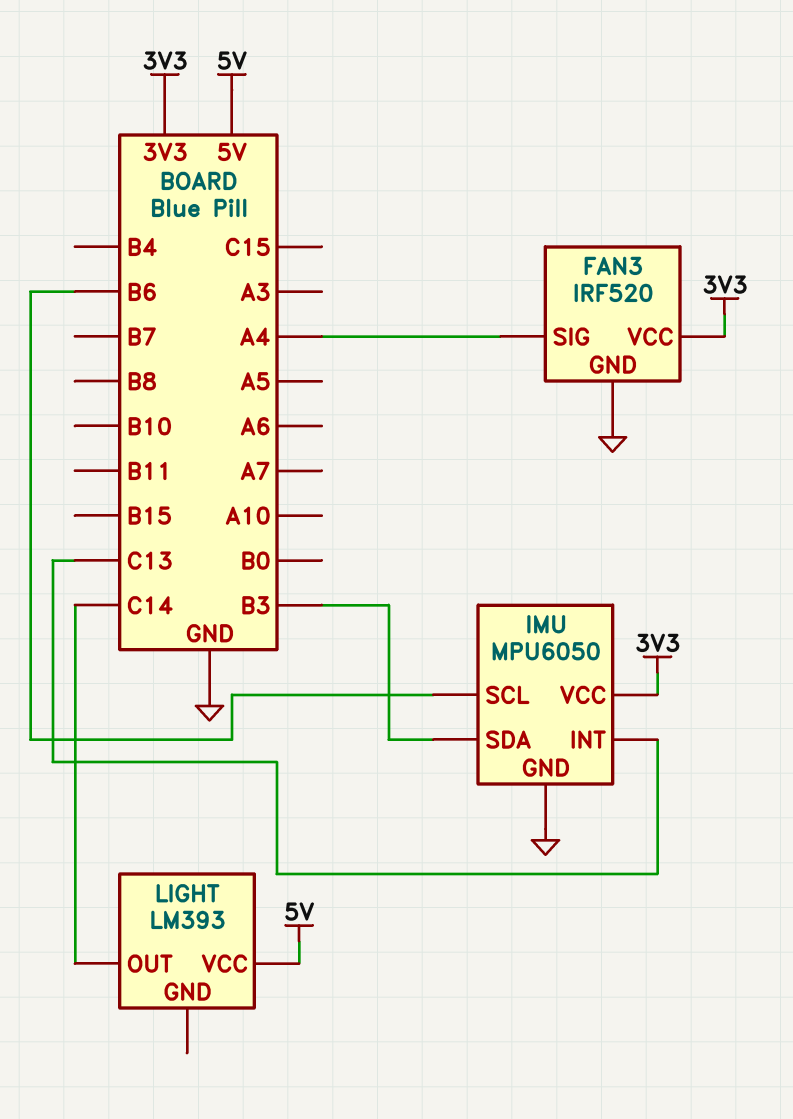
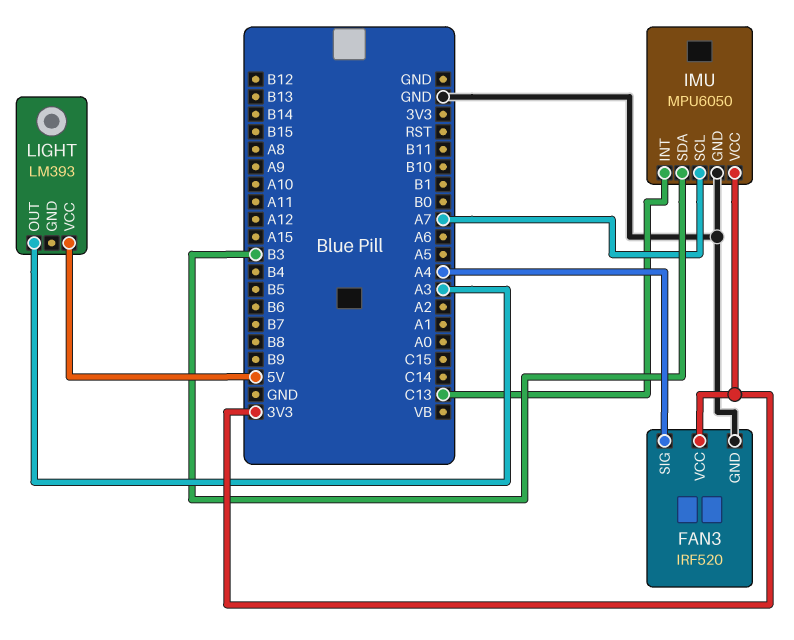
IMU pin SCL: B6 -> A7
LIGHT pin OUT: C14 -> A3

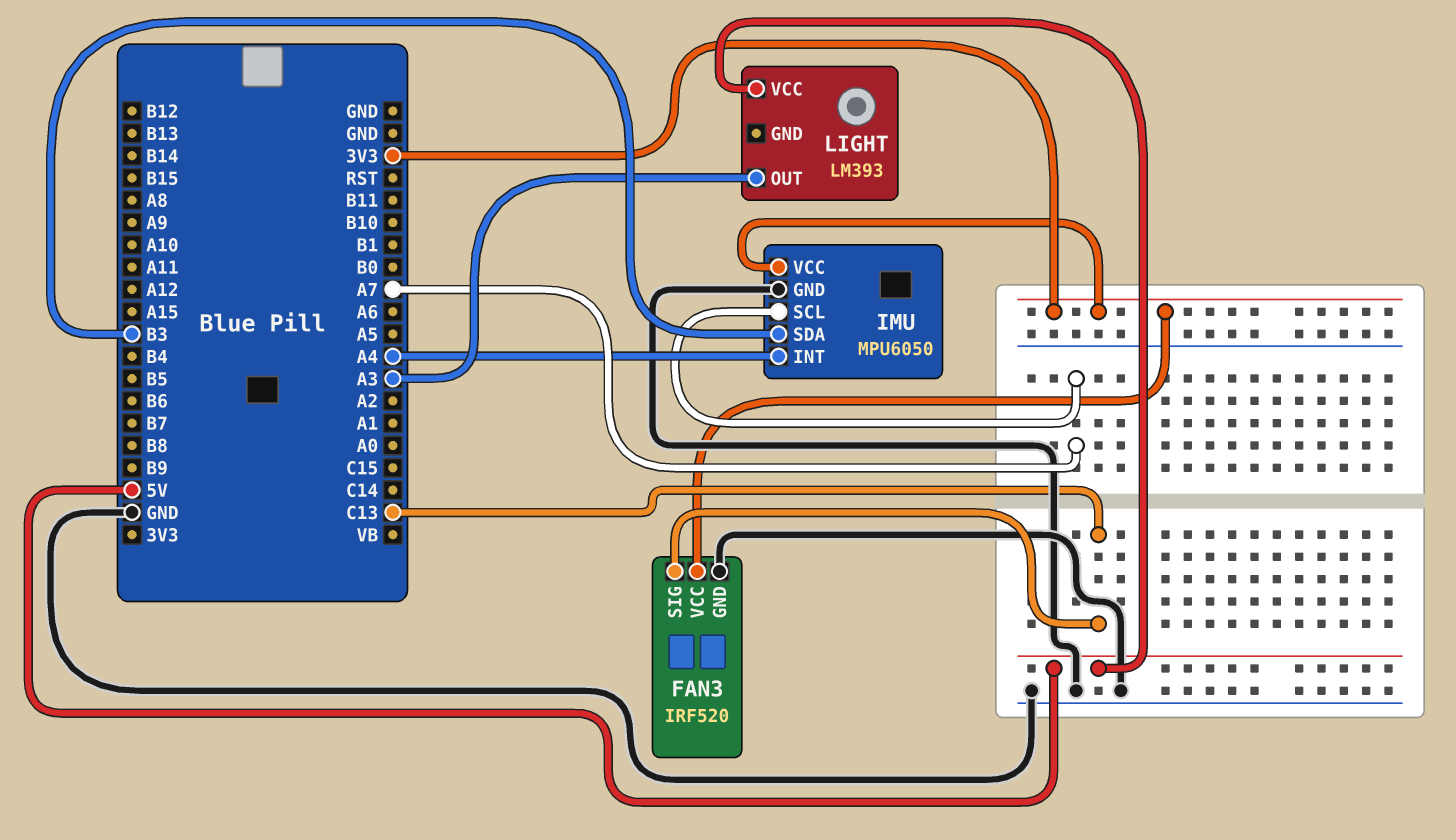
FAN3 pin SIG: A4 -> C13
IMU pin INT: C13 -> A4

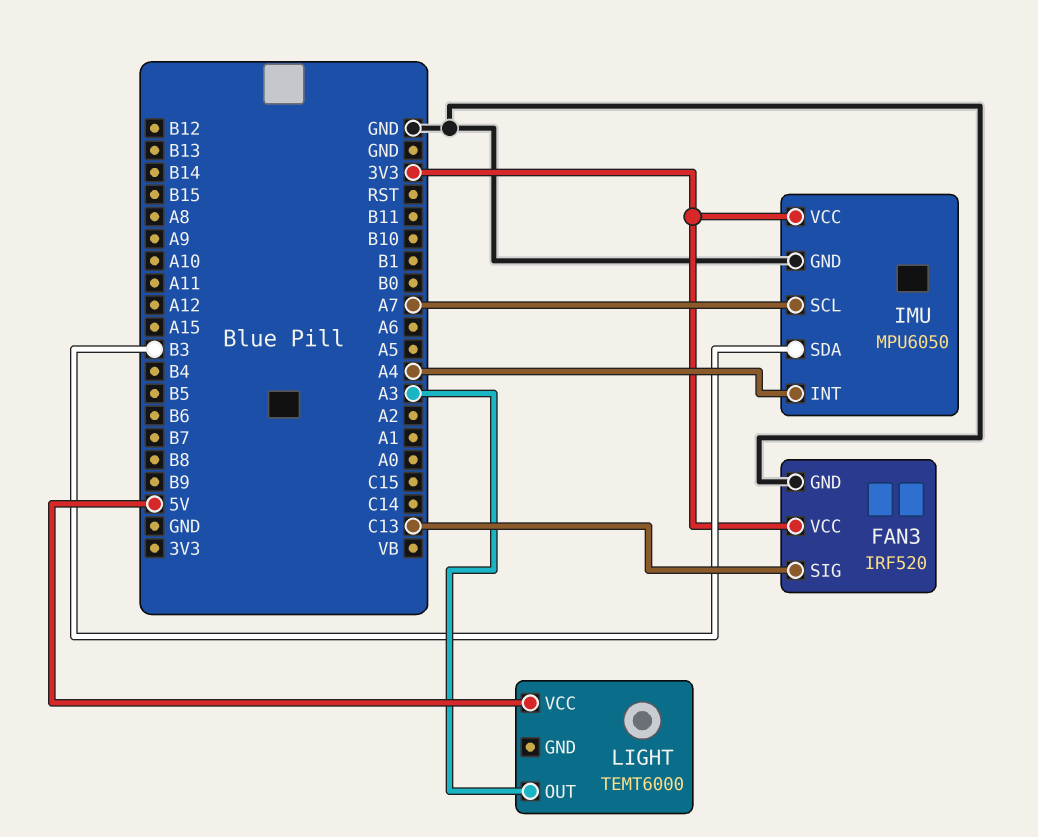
LIGHT: LM393 -> TEMT6000

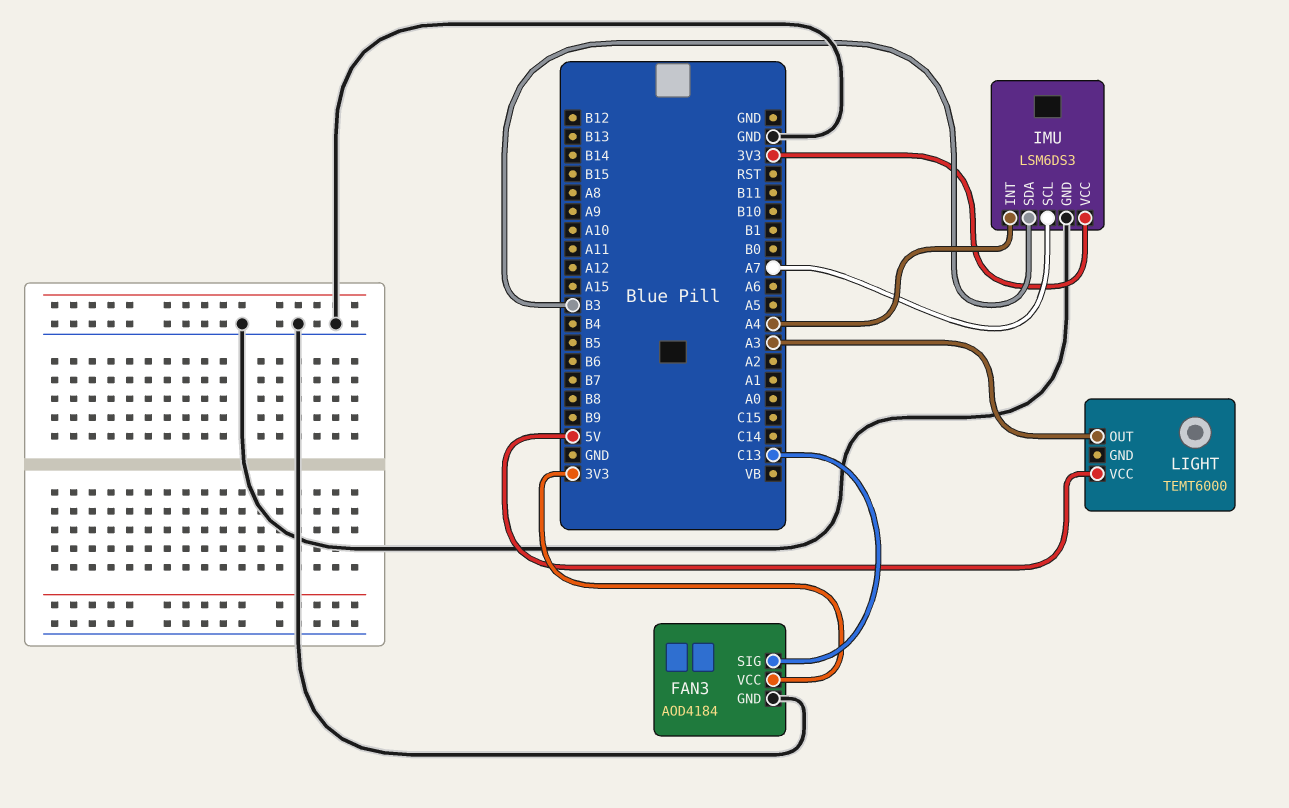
FAN3: IRF520 -> AOD4184
IMU: MPU6050 -> LSM6DS3

